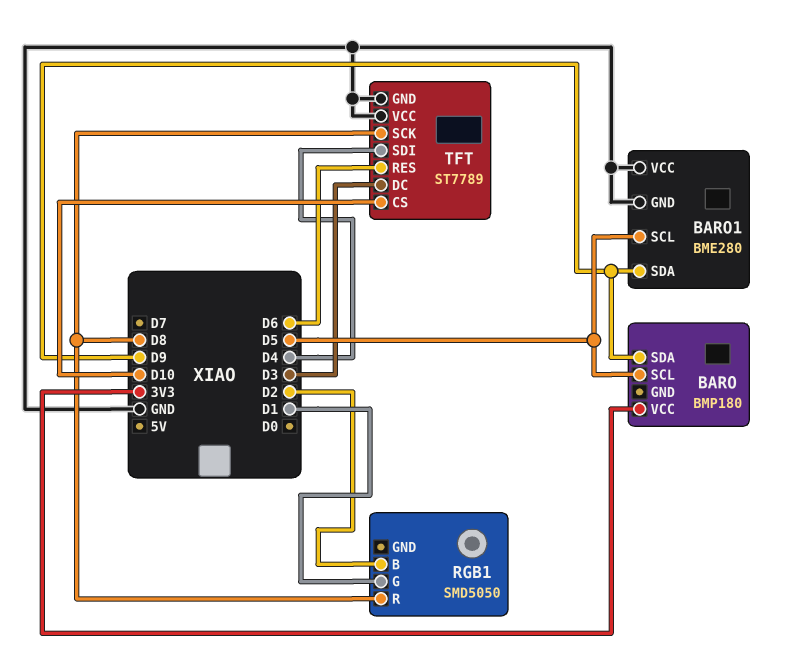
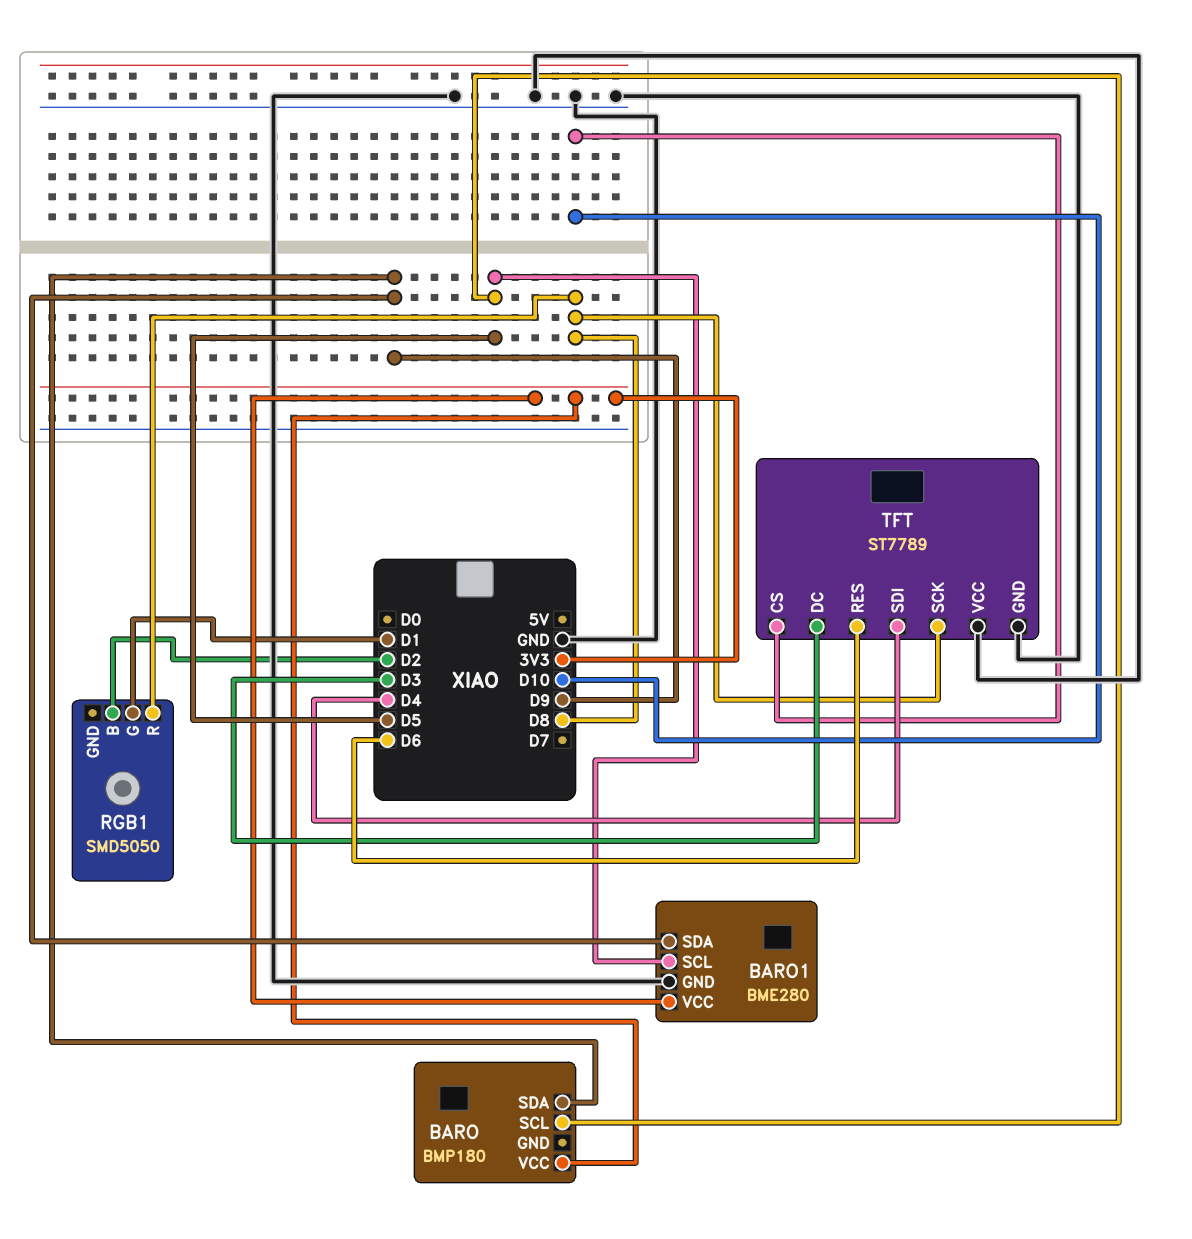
BARO1 pin VCC: GND -> 3V3

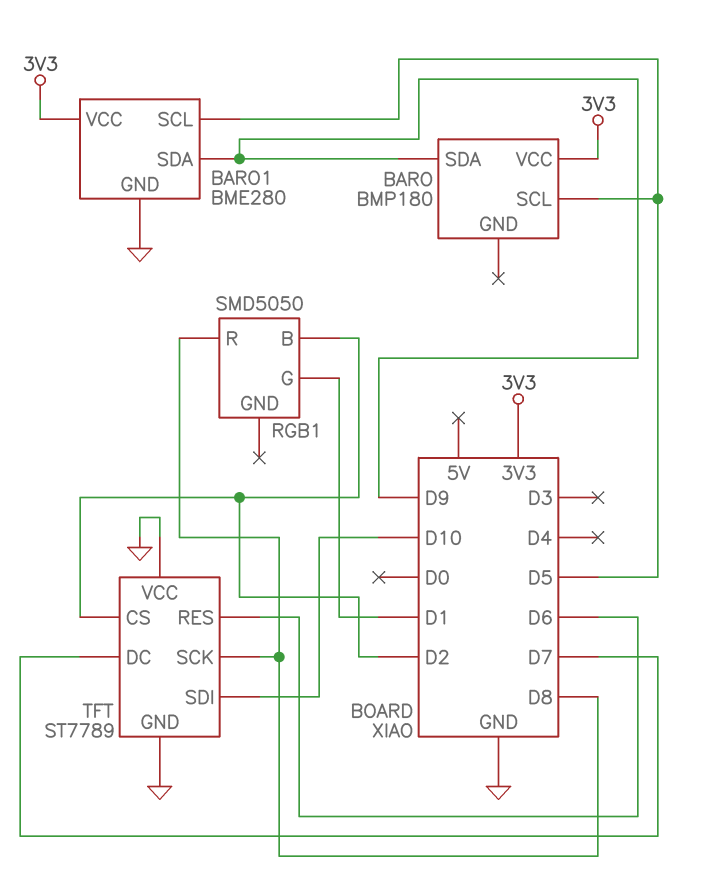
TFT pin CS: D10 -> D2
TFT pin DC: D3 -> D7
TFT pin SDI: D4 -> D10

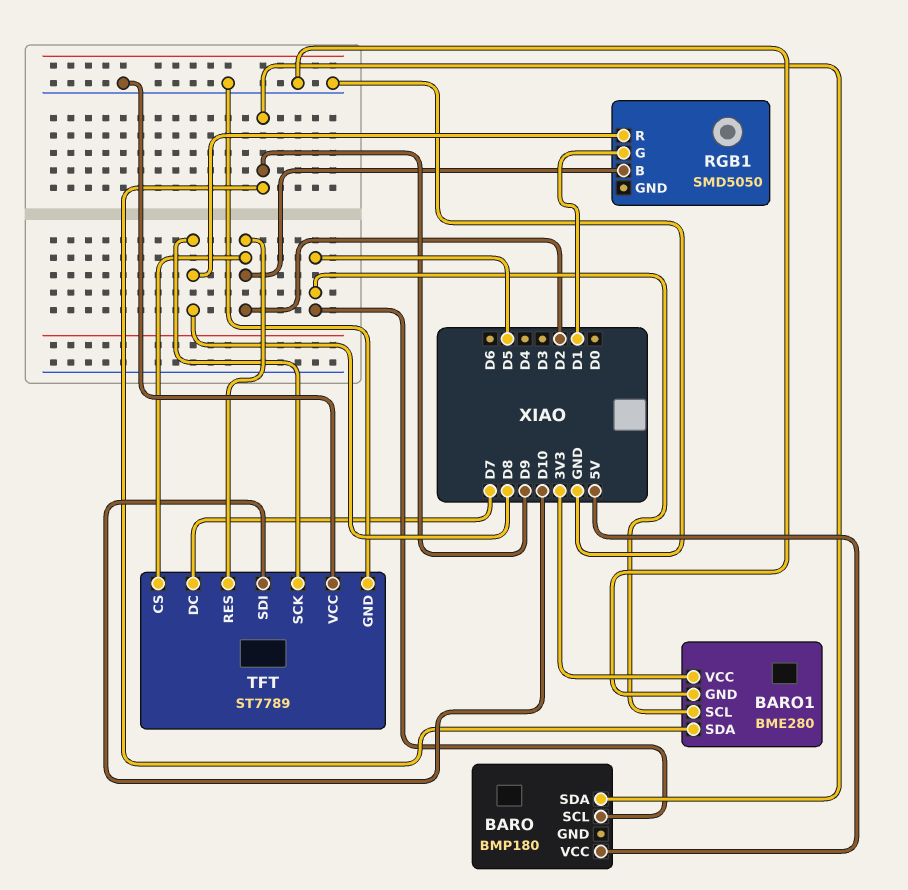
BARO pin VCC: 3V3 -> 5V
TFT pin RES: D6 -> D2

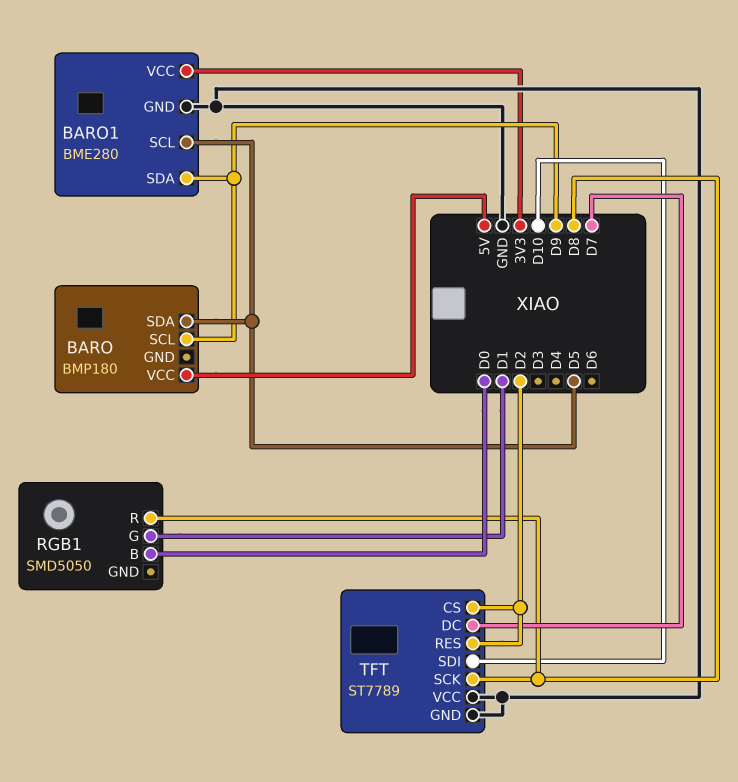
BARO pin SCL: D5 -> D9
BARO pin SDA: D9 -> D5
RGB1 pin B: D2 -> D0

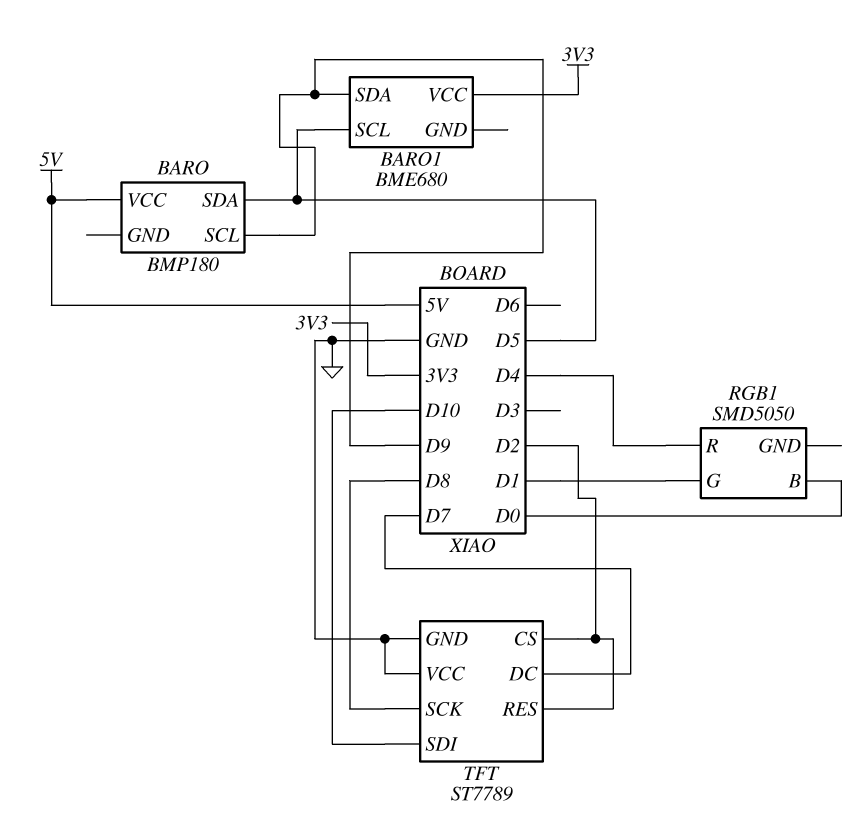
BARO1: BME280 -> BME680
BARO1 pin GND: GND -> none
RGB1 pin R: D8 -> D4

